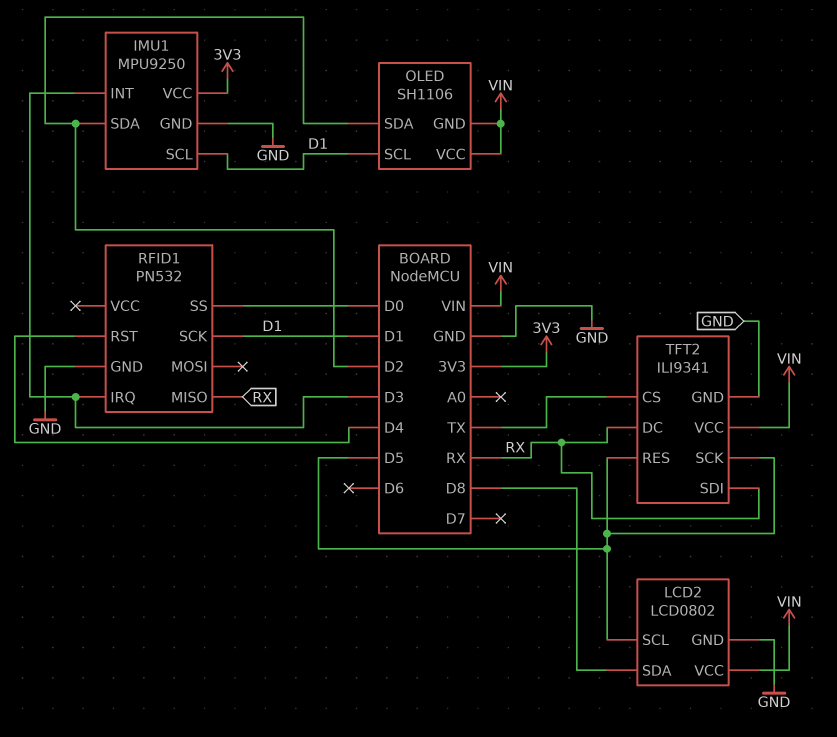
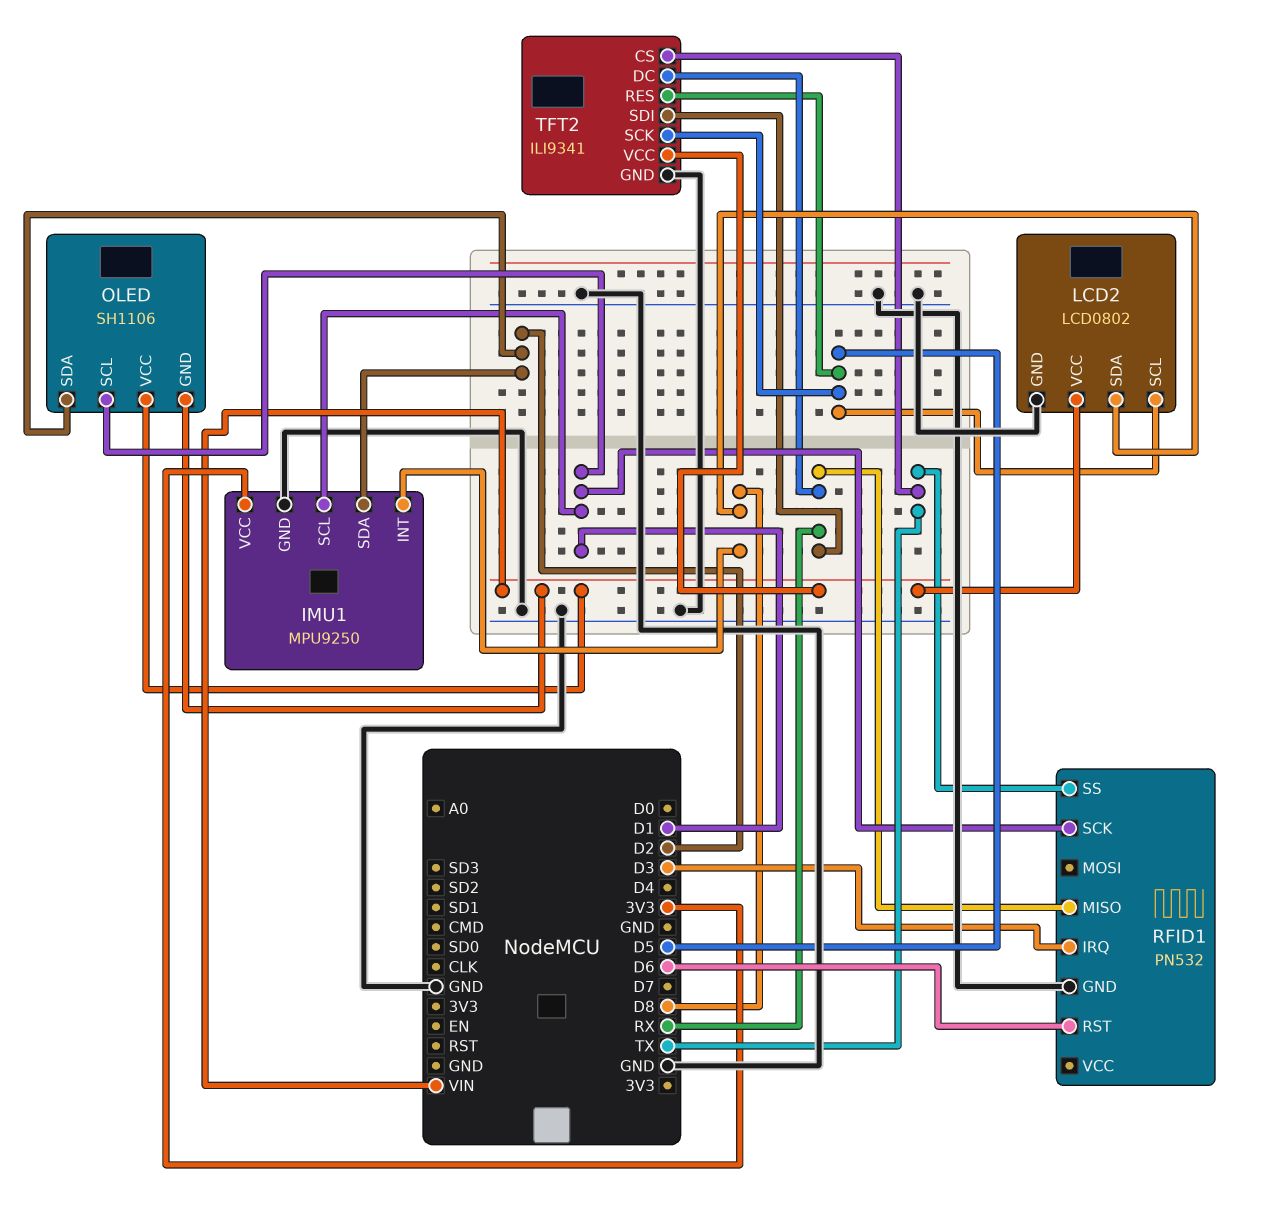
IMU1 pin INT: D3 -> D8
RFID1 pin RST: D4 -> D6
RFID1 pin SS: D0 -> TX

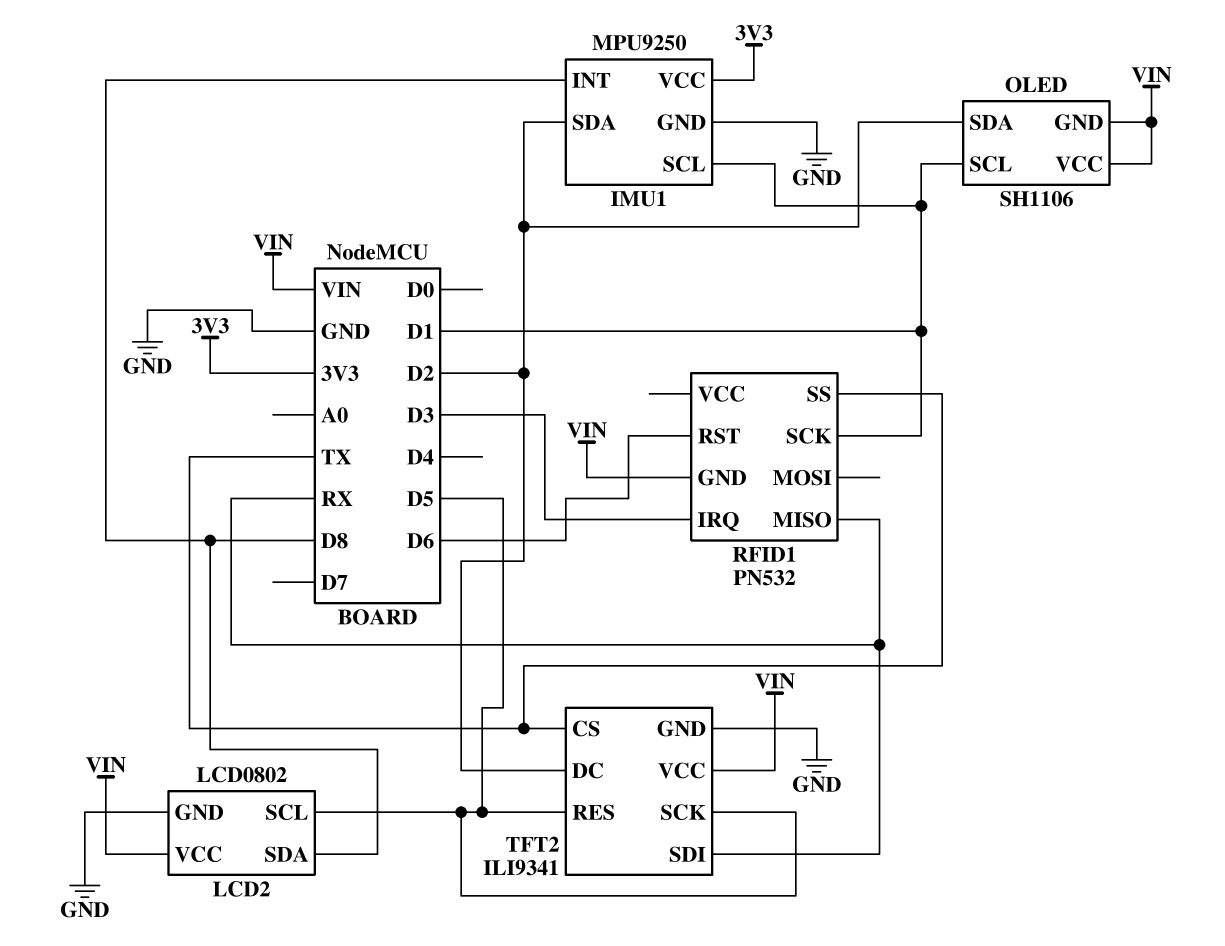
RFID1 pin GND: GND -> VIN
TFT2 pin DC: RX -> D2

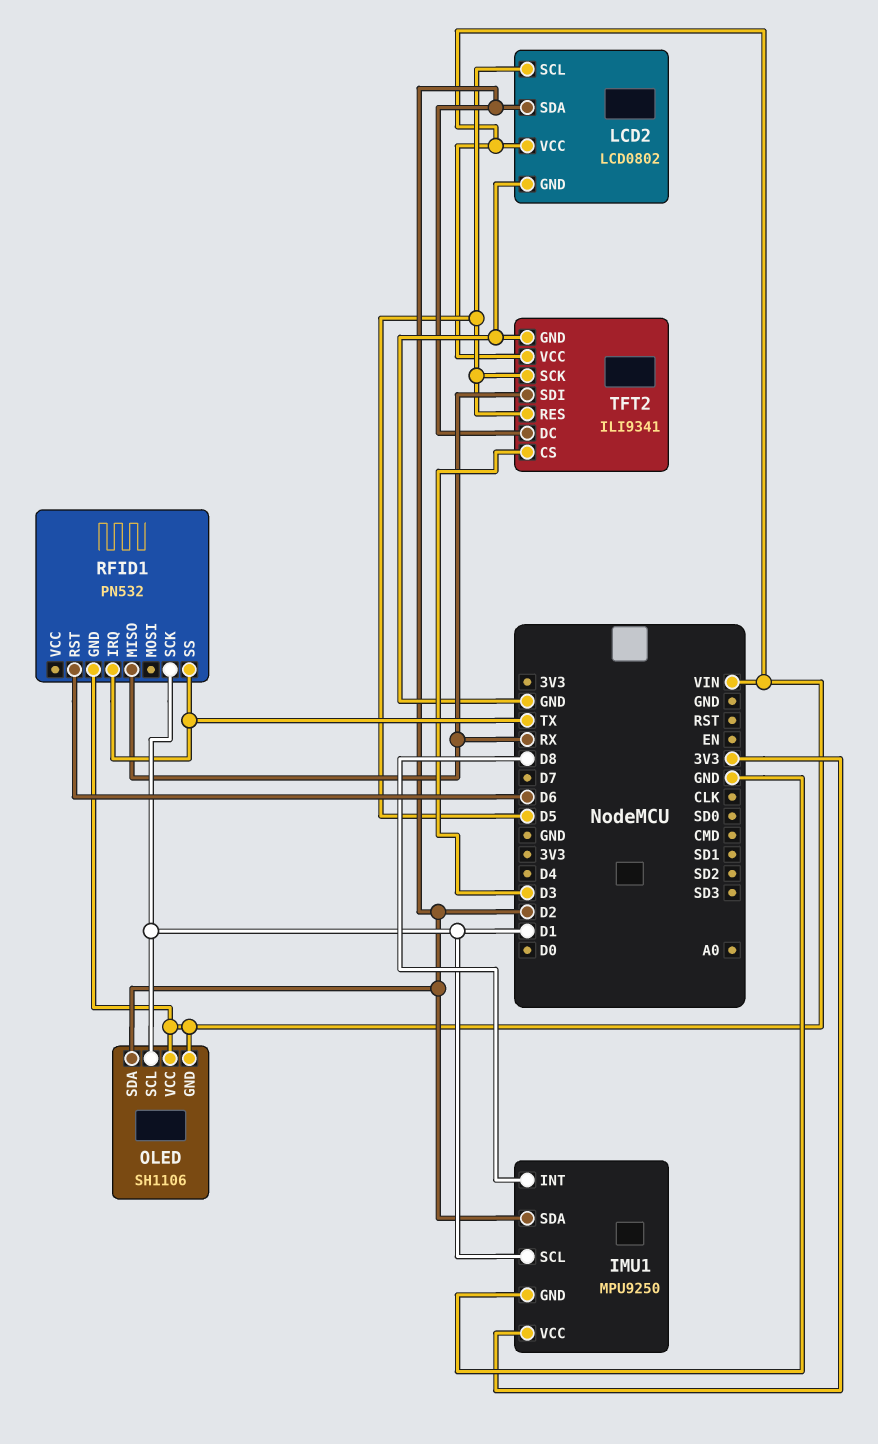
LCD2 pin SDA: D8 -> D2
RFID1 pin IRQ: D3 -> TX
TFT2 pin CS: TX -> D3

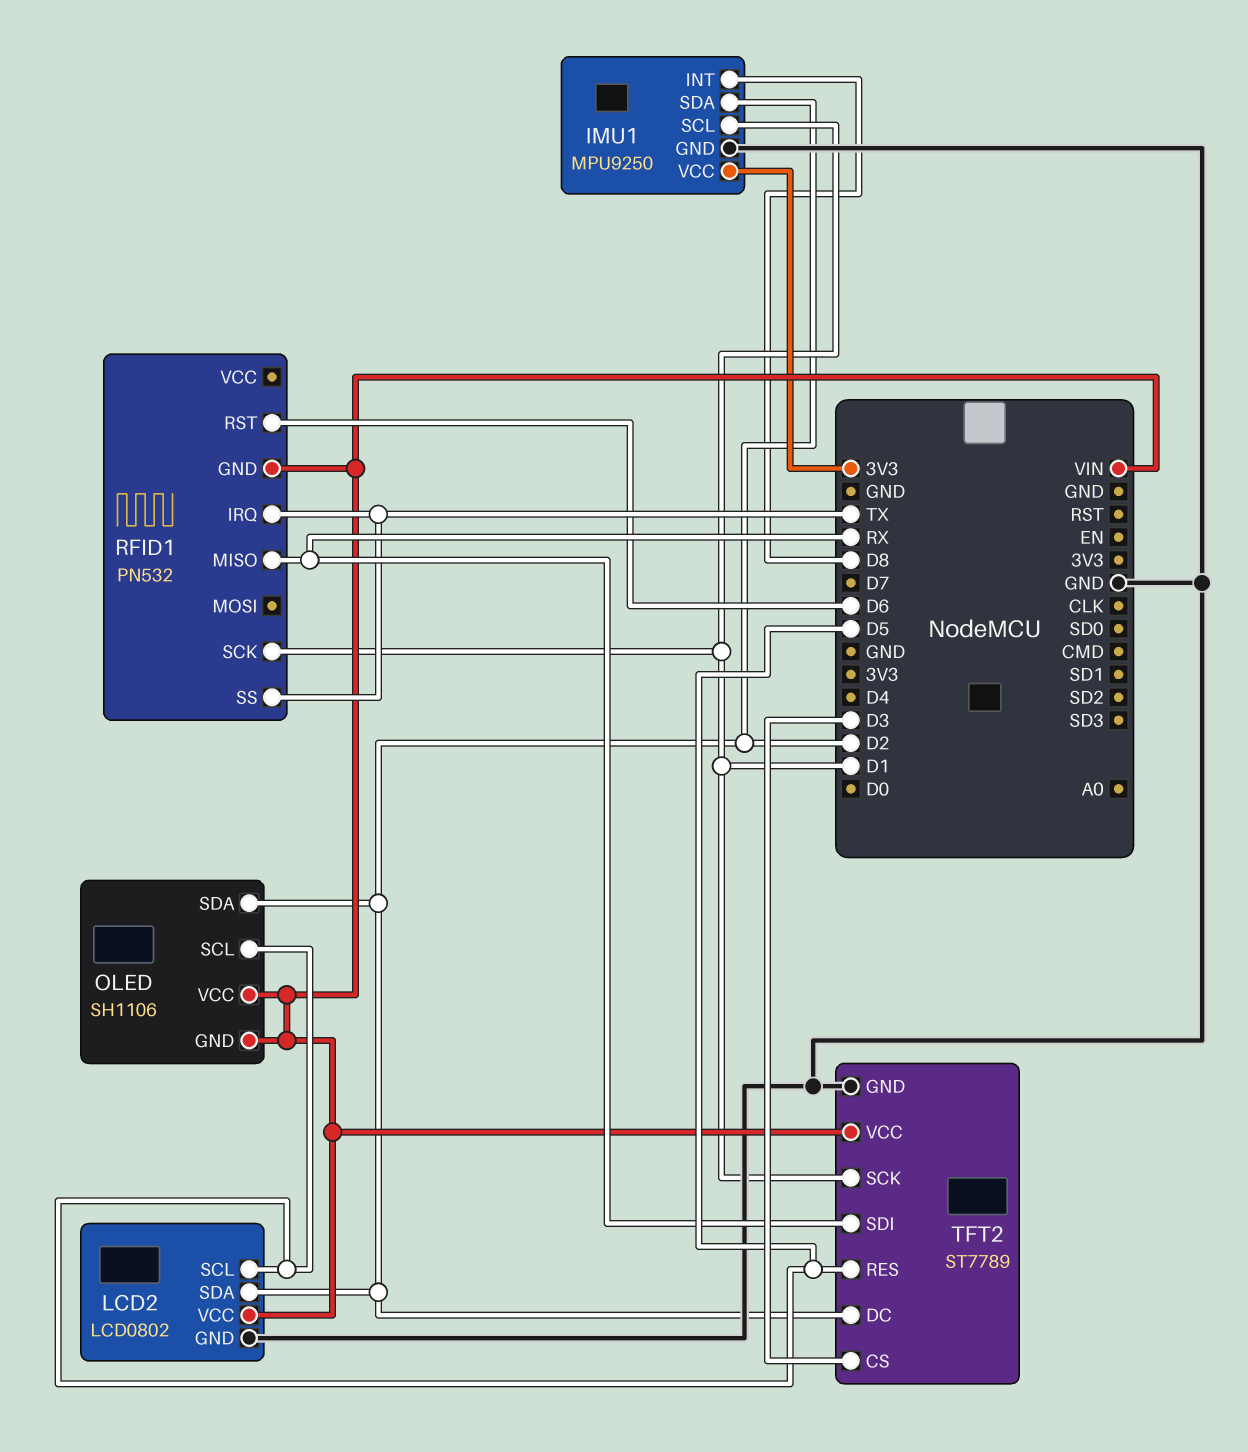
OLED pin SCL: D1 -> D5
TFT2: ILI9341 -> ST7789
TFT2 pin SCK: D5 -> D1

